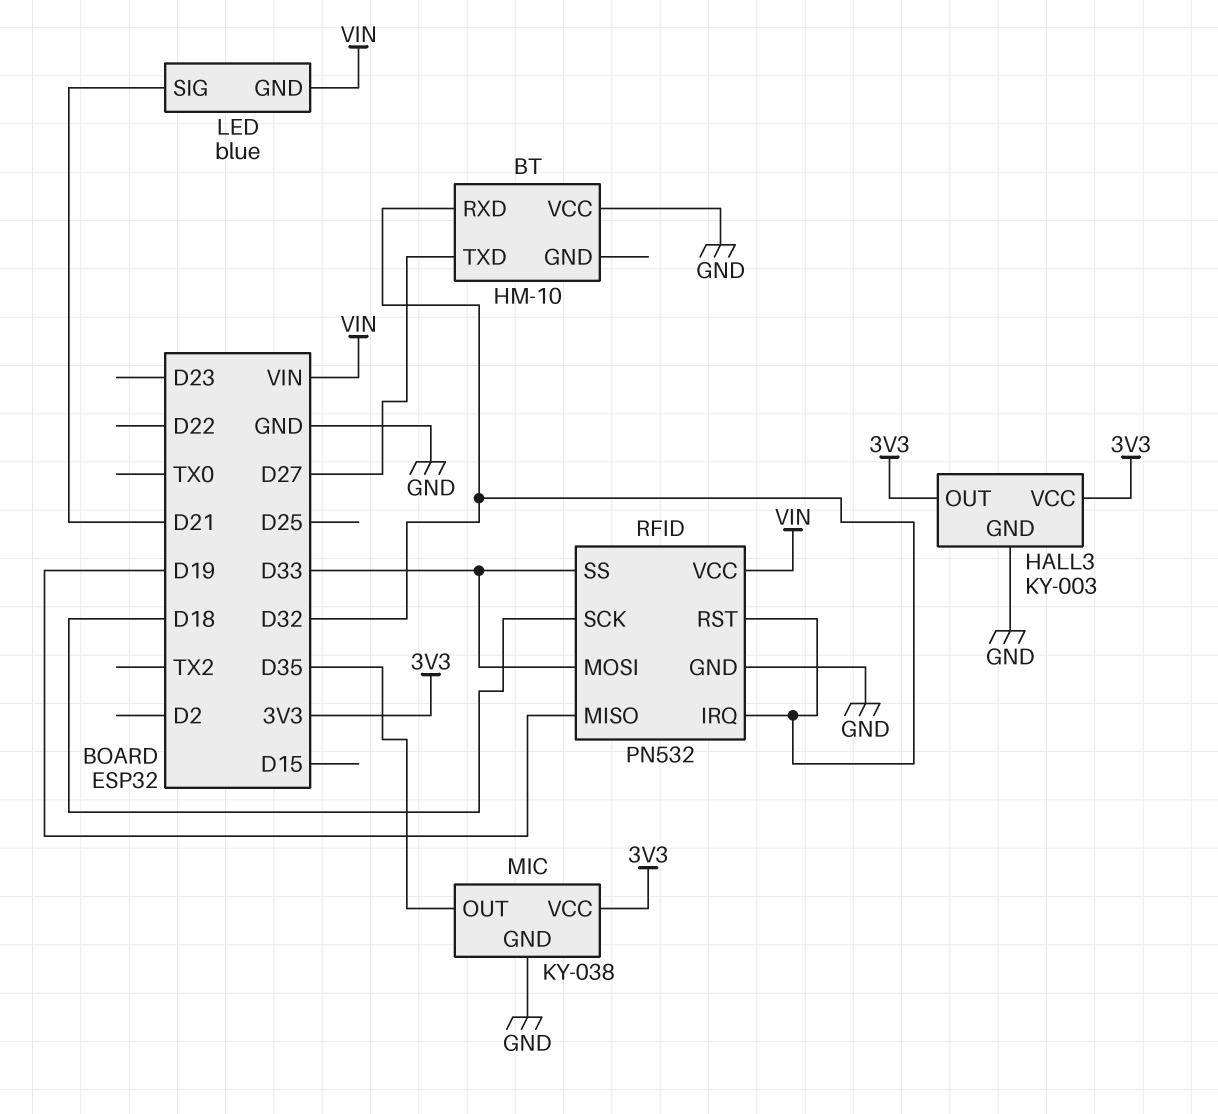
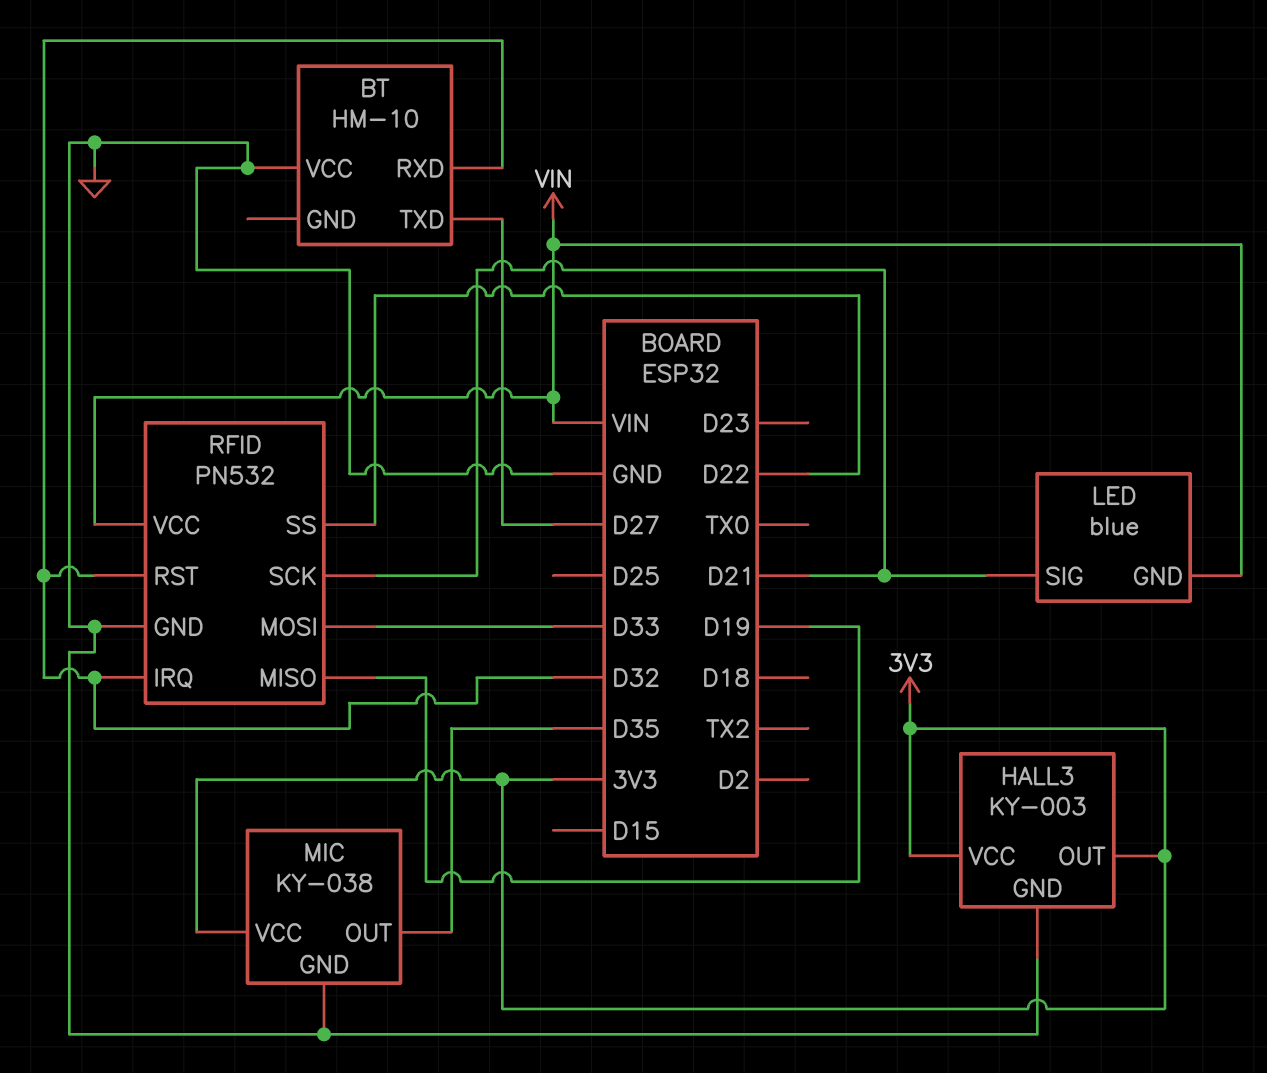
RFID pin SCK: D18 -> D21
RFID pin SS: D33 -> D22

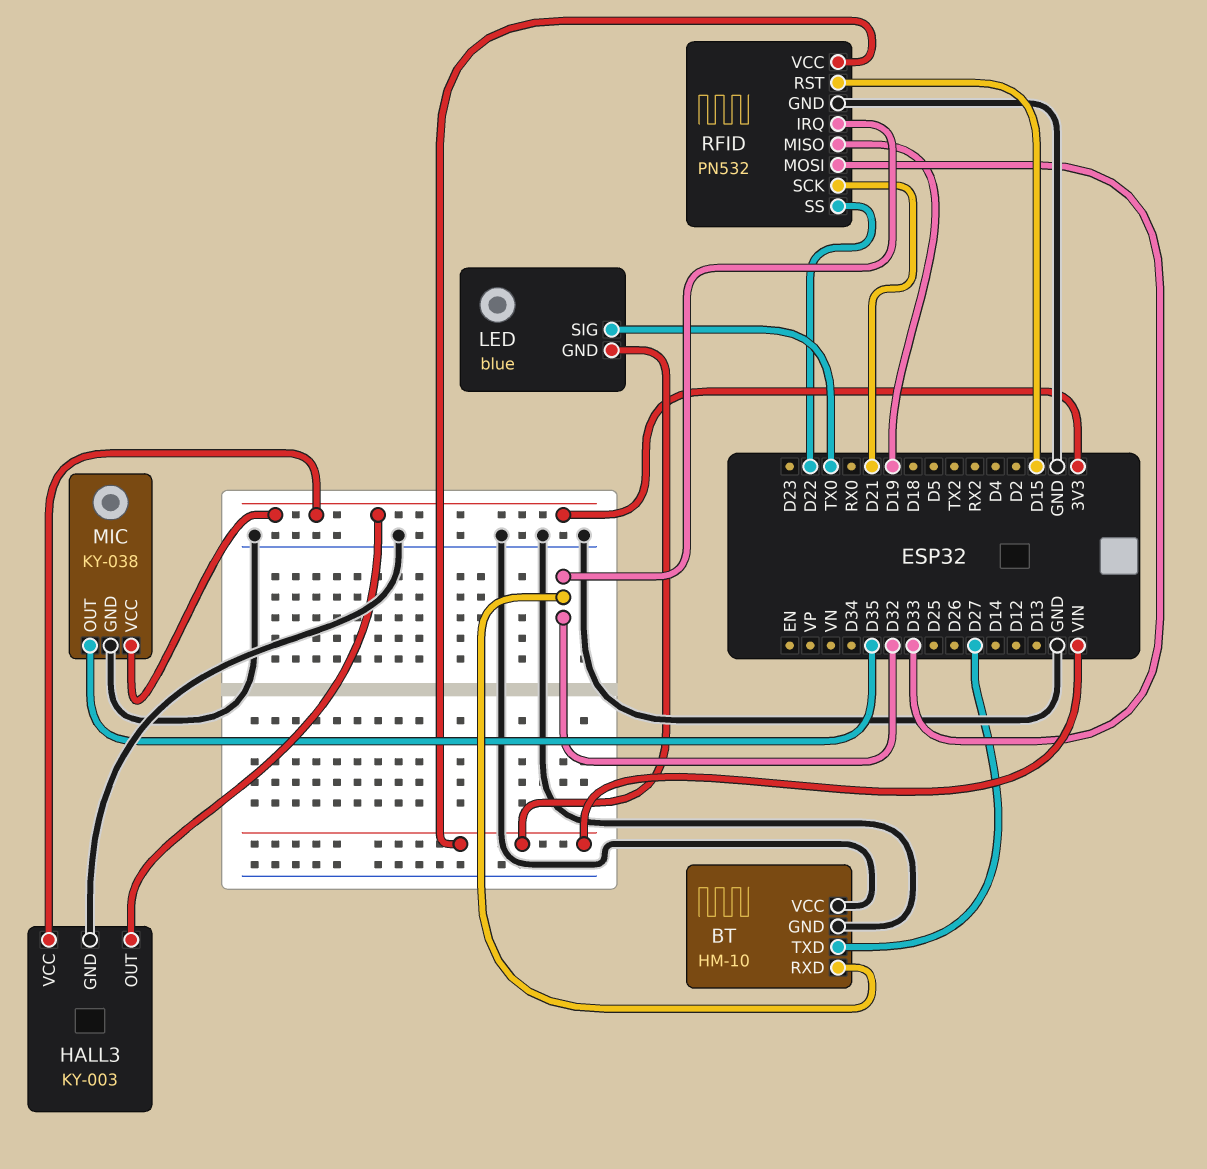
BT pin GND: none -> GND
LED pin SIG: D21 -> TX0
RFID pin RST: D32 -> D15

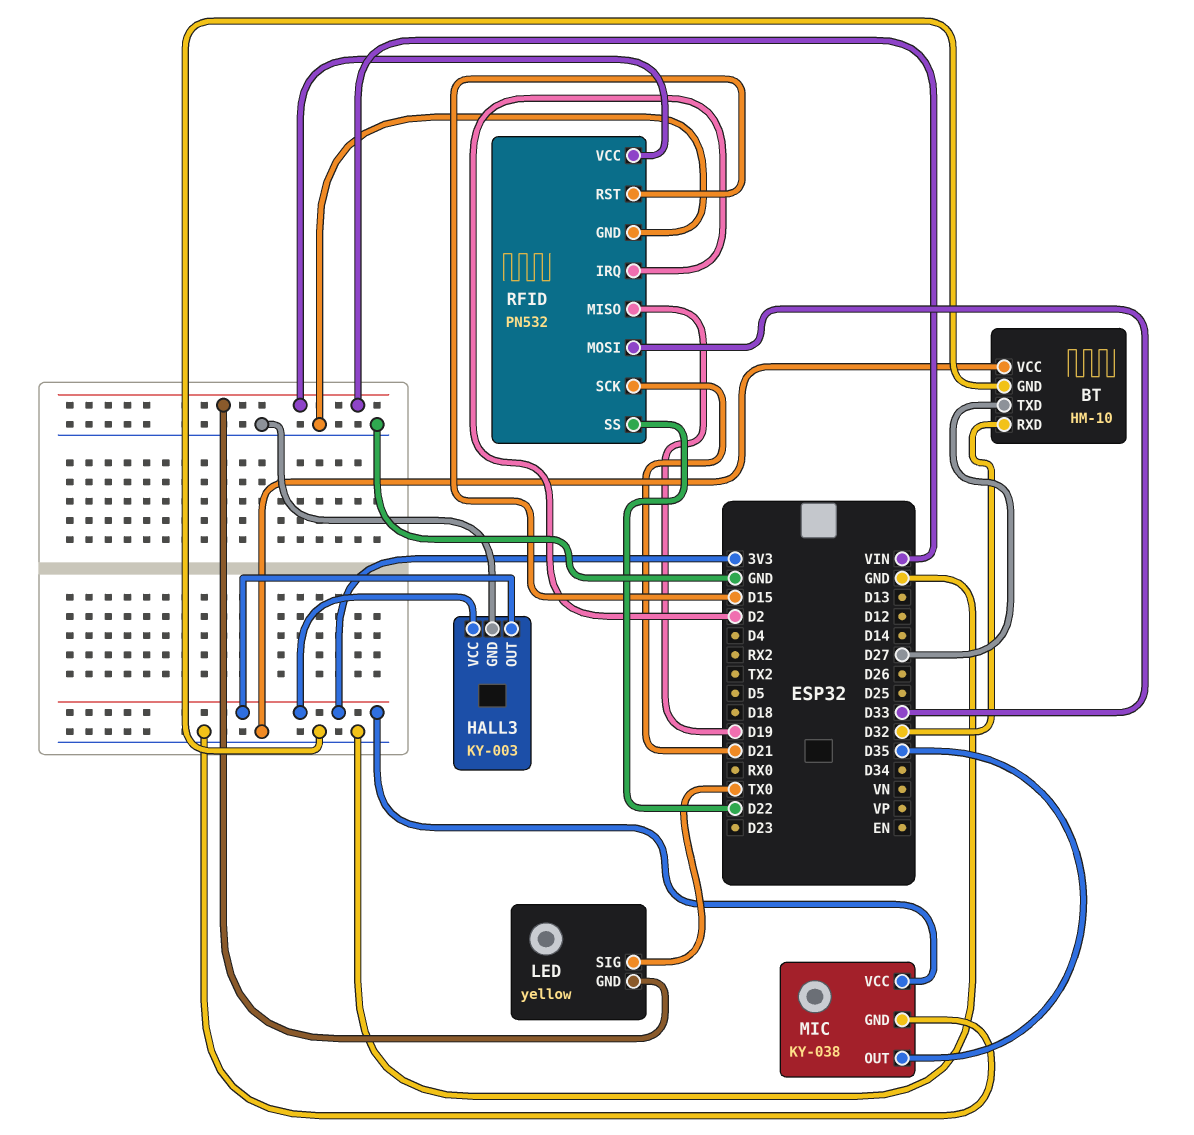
LED: blue -> yellow
RFID pin IRQ: D32 -> D2

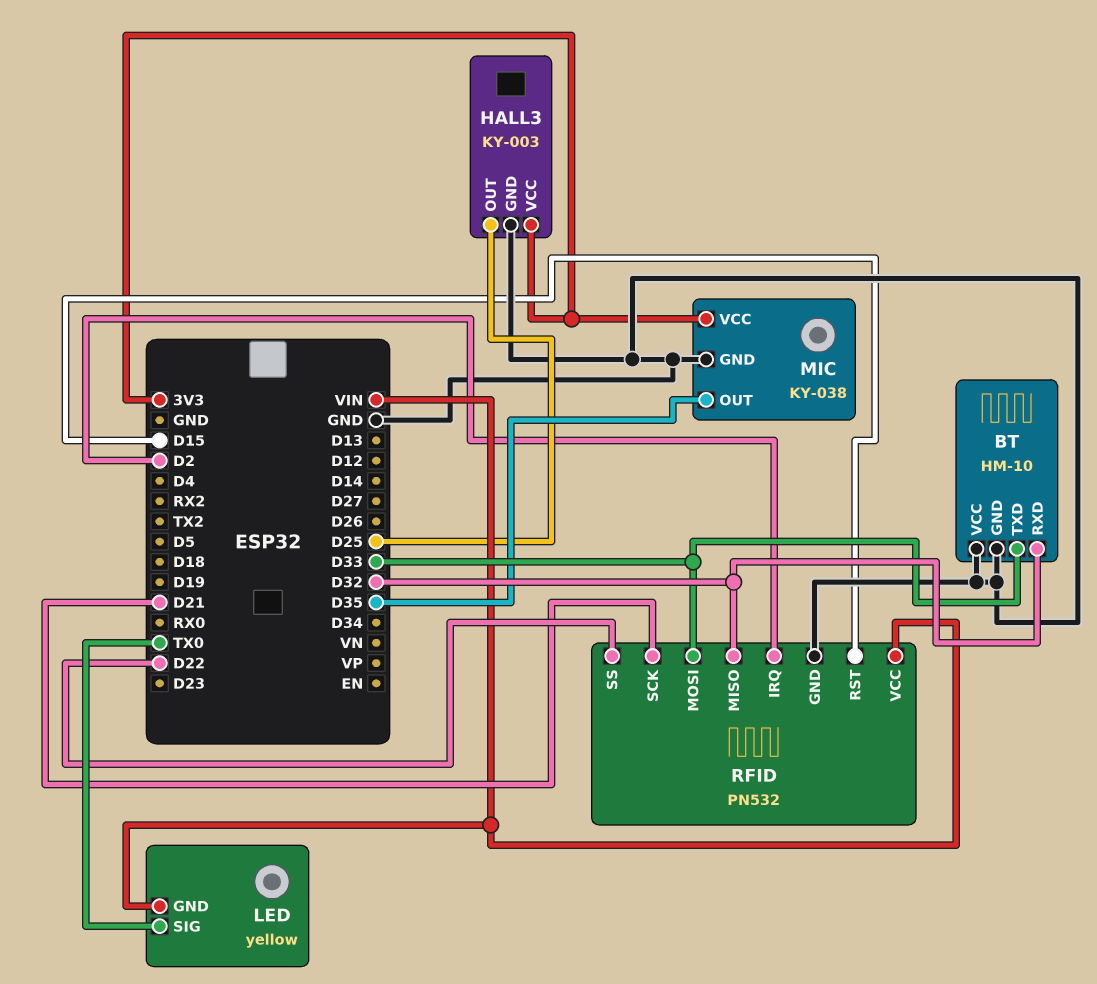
BT pin TXD: D27 -> D33
HALL3 pin OUT: 3V3 -> D25
RFID pin MISO: D19 -> D32

